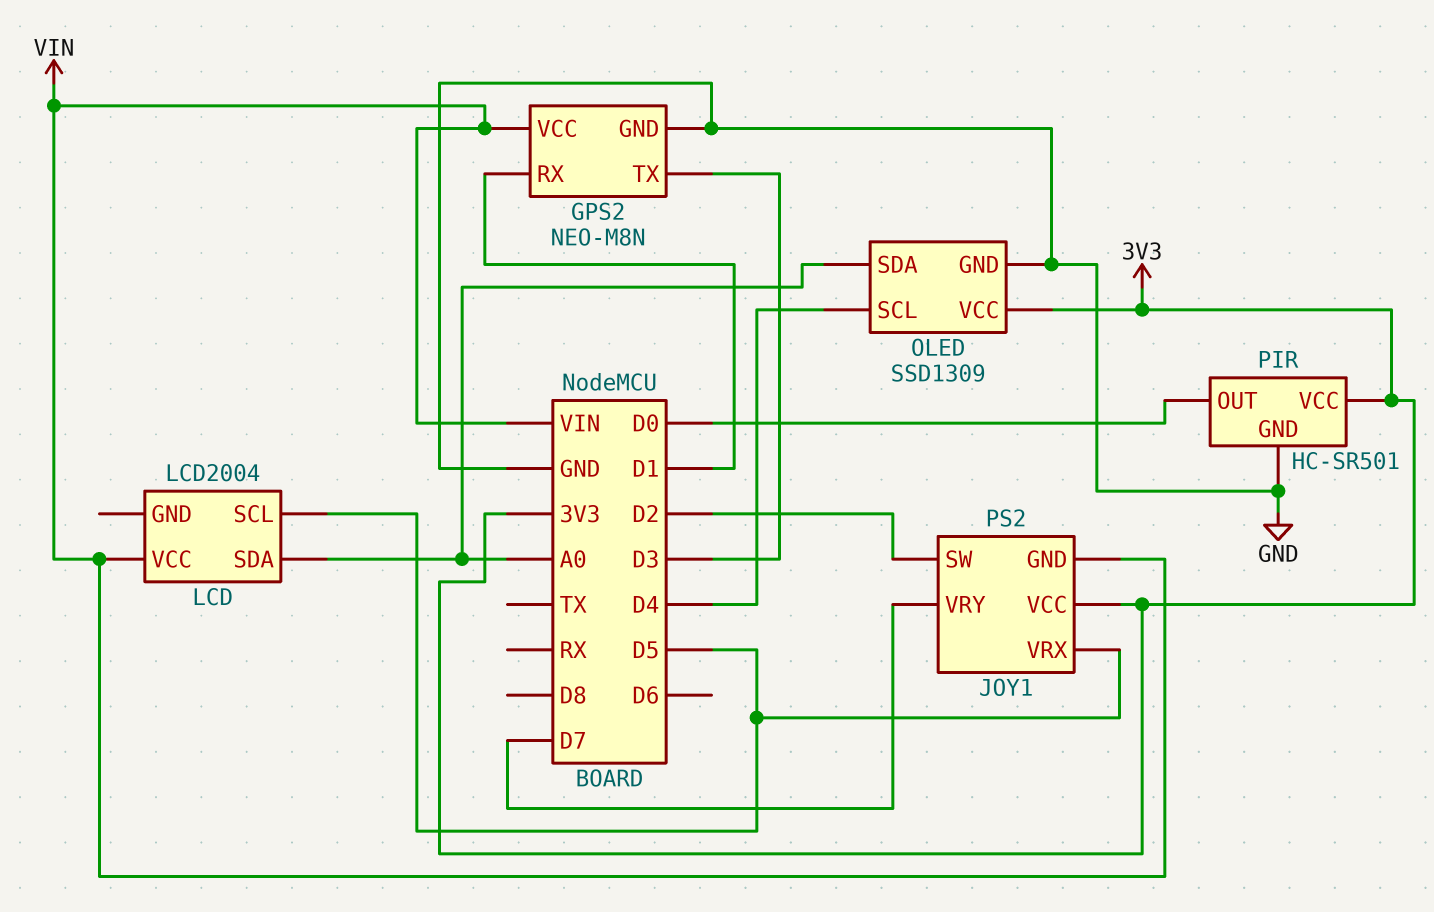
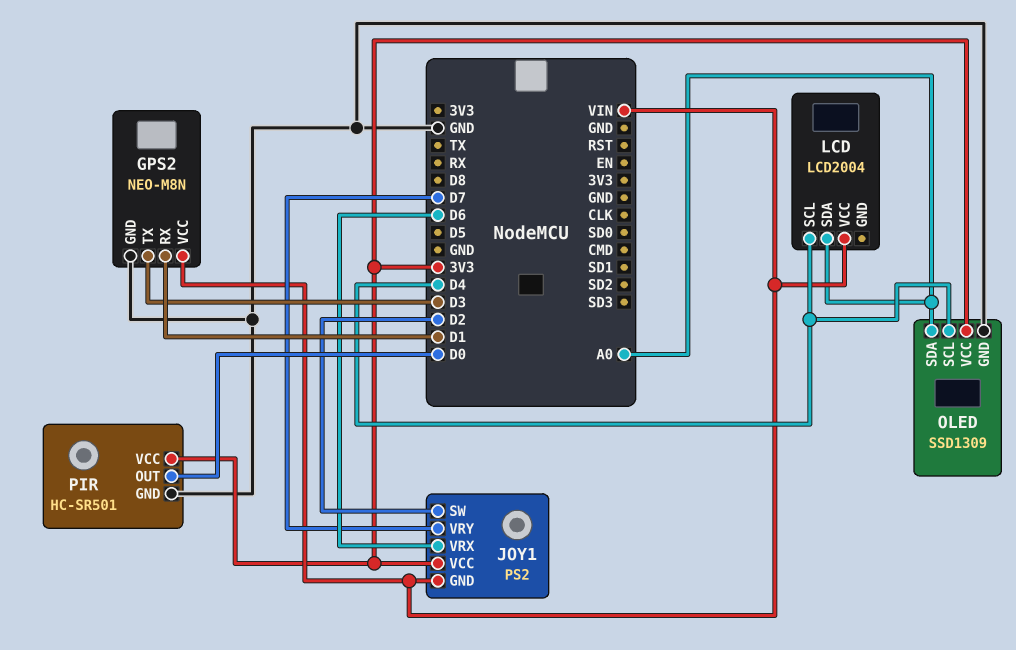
JOY1 pin VRX: D5 -> D6
LCD pin SCL: D5 -> D4

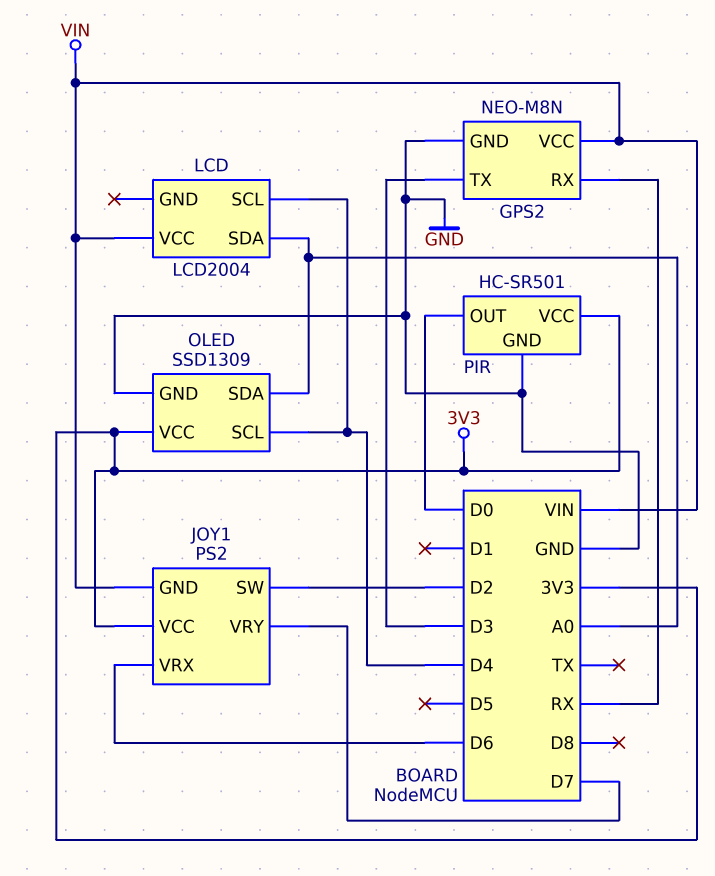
GPS2 pin RX: D1 -> RX

